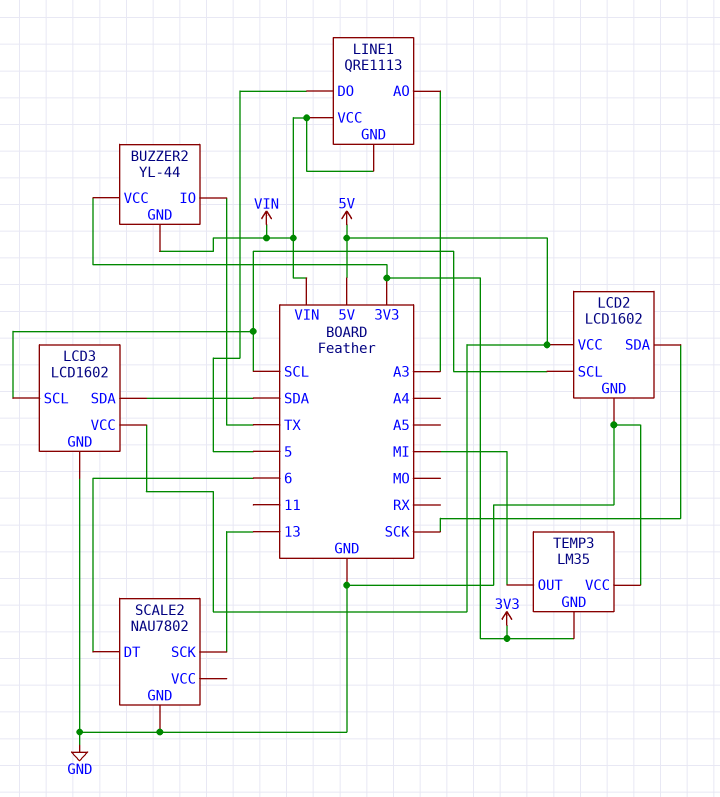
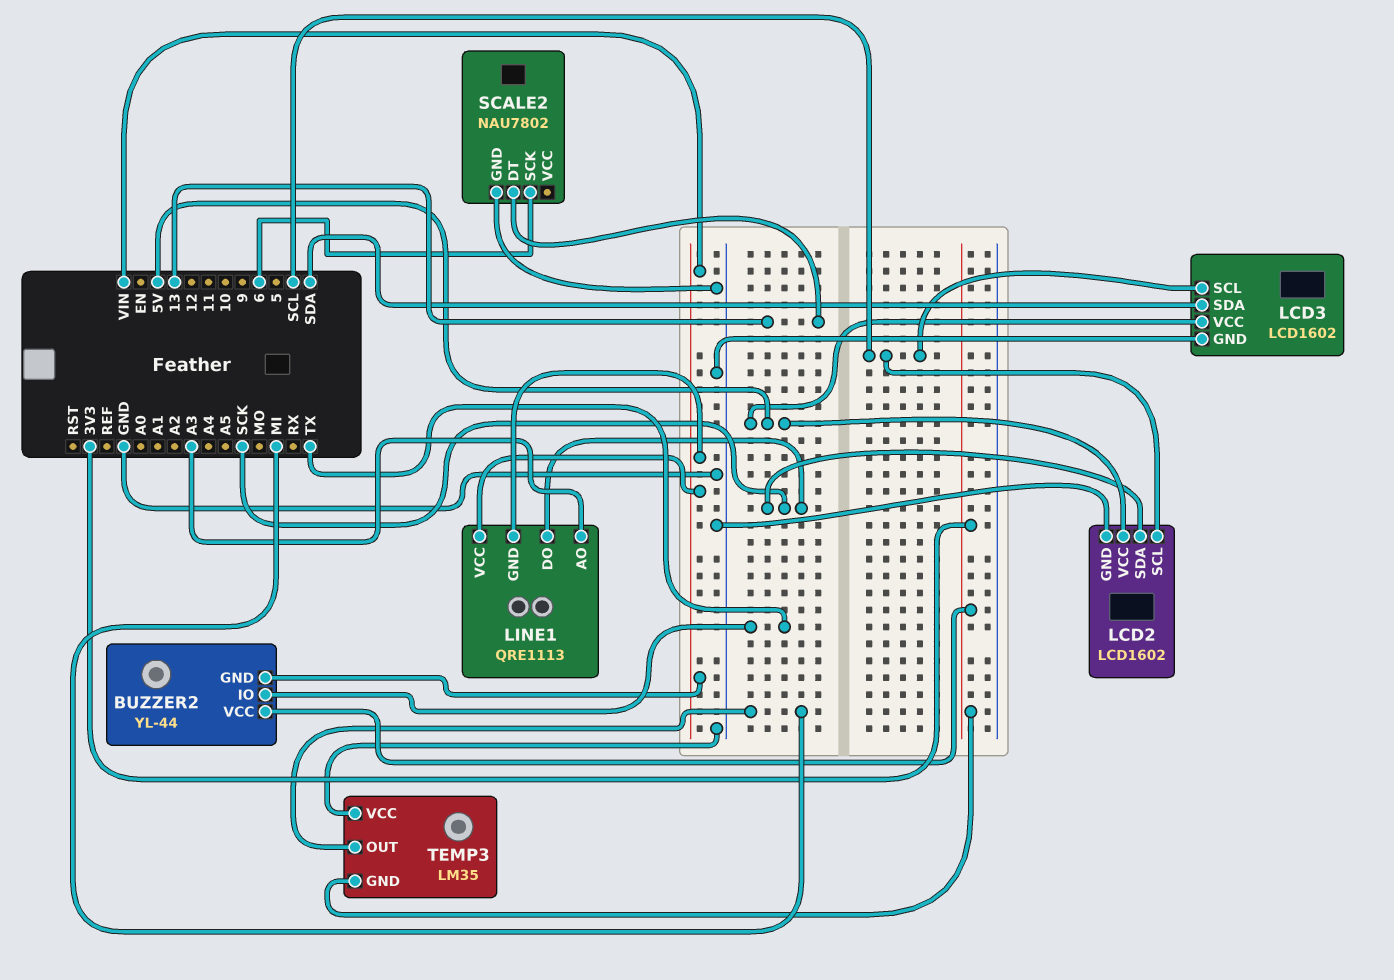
LINE1 pin DO: 5 -> SCK
SCALE2 pin DT: 6 -> 13
SCALE2 pin SCK: 13 -> 6

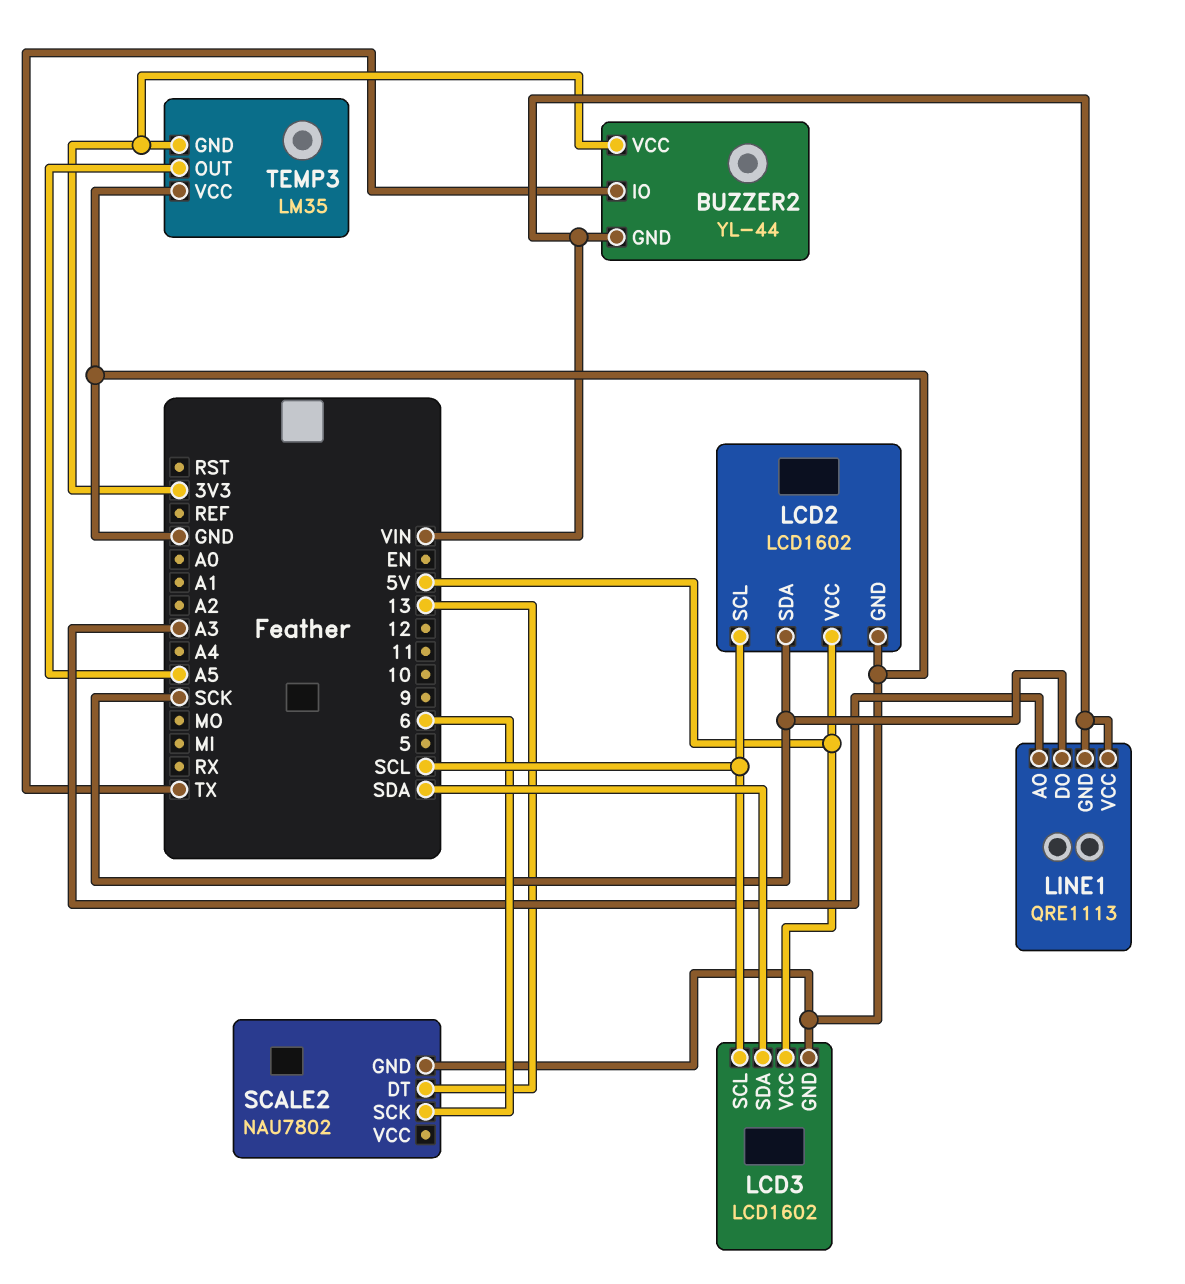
TEMP3 pin OUT: MI -> A5

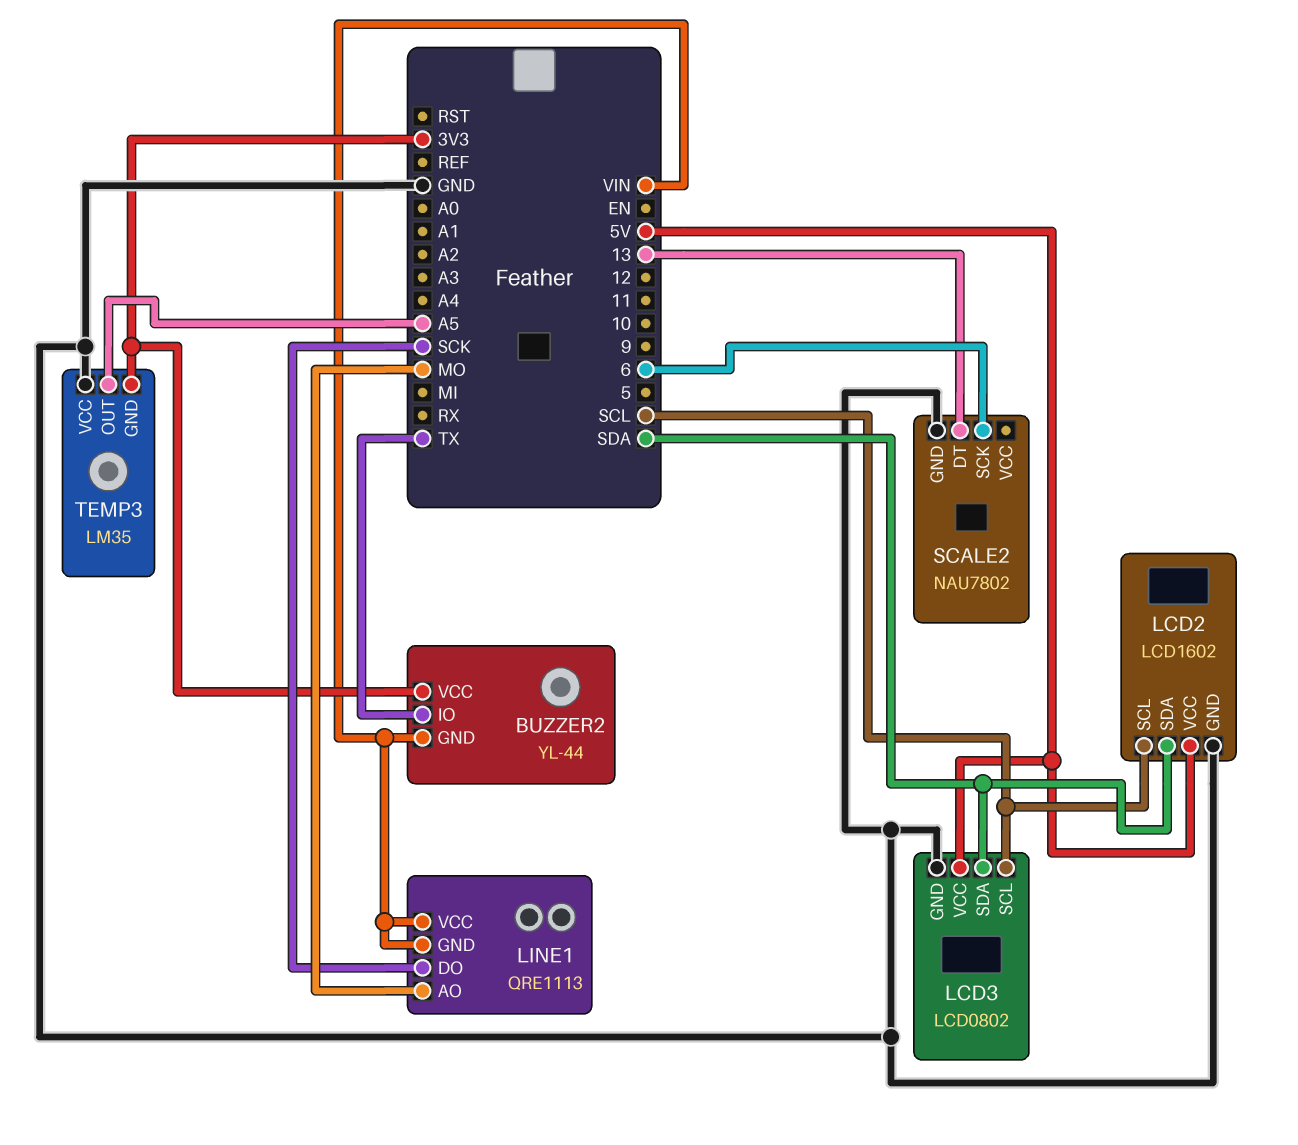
LCD2 pin SDA: SCK -> SDA
LCD3: LCD1602 -> LCD0802
LINE1 pin AO: A3 -> MO

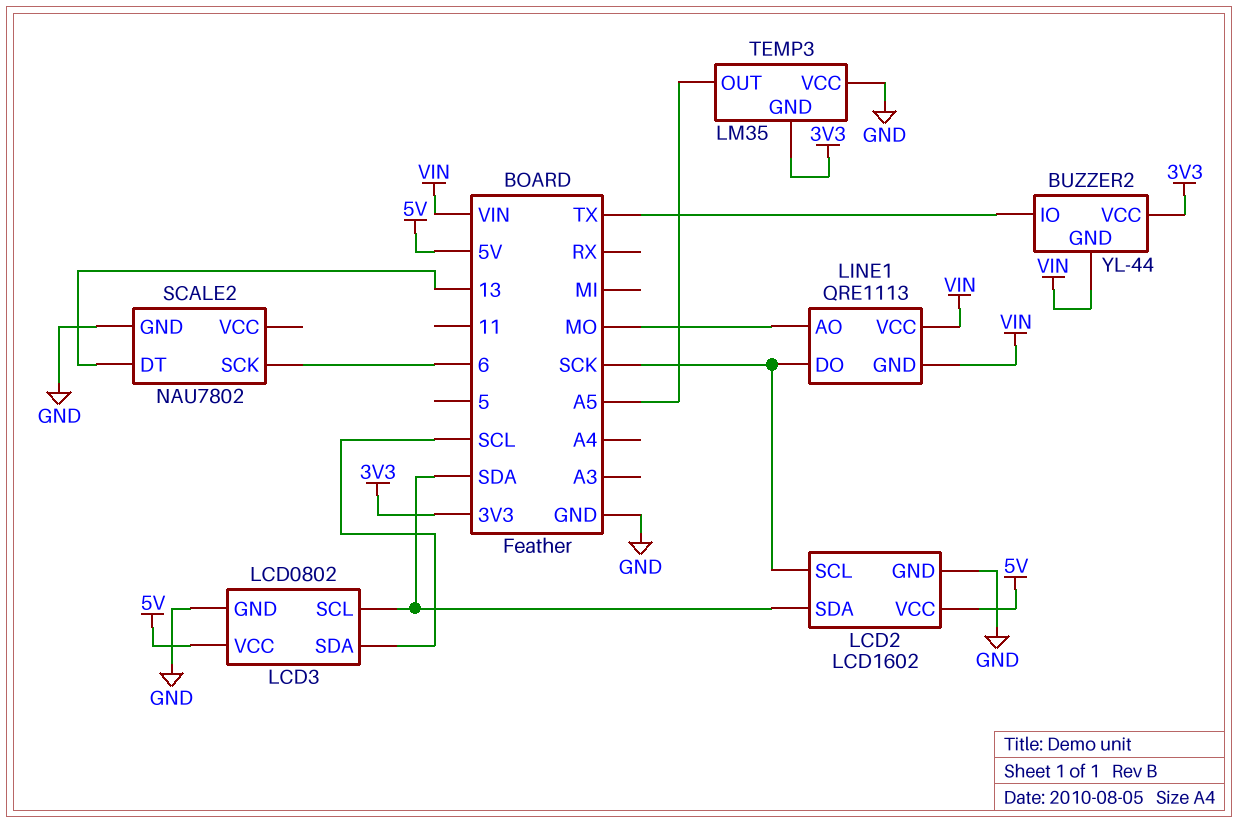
LCD2 pin SCL: SCL -> SCK
LCD3 pin SCL: SCL -> SDA
LCD3 pin SDA: SDA -> SCL

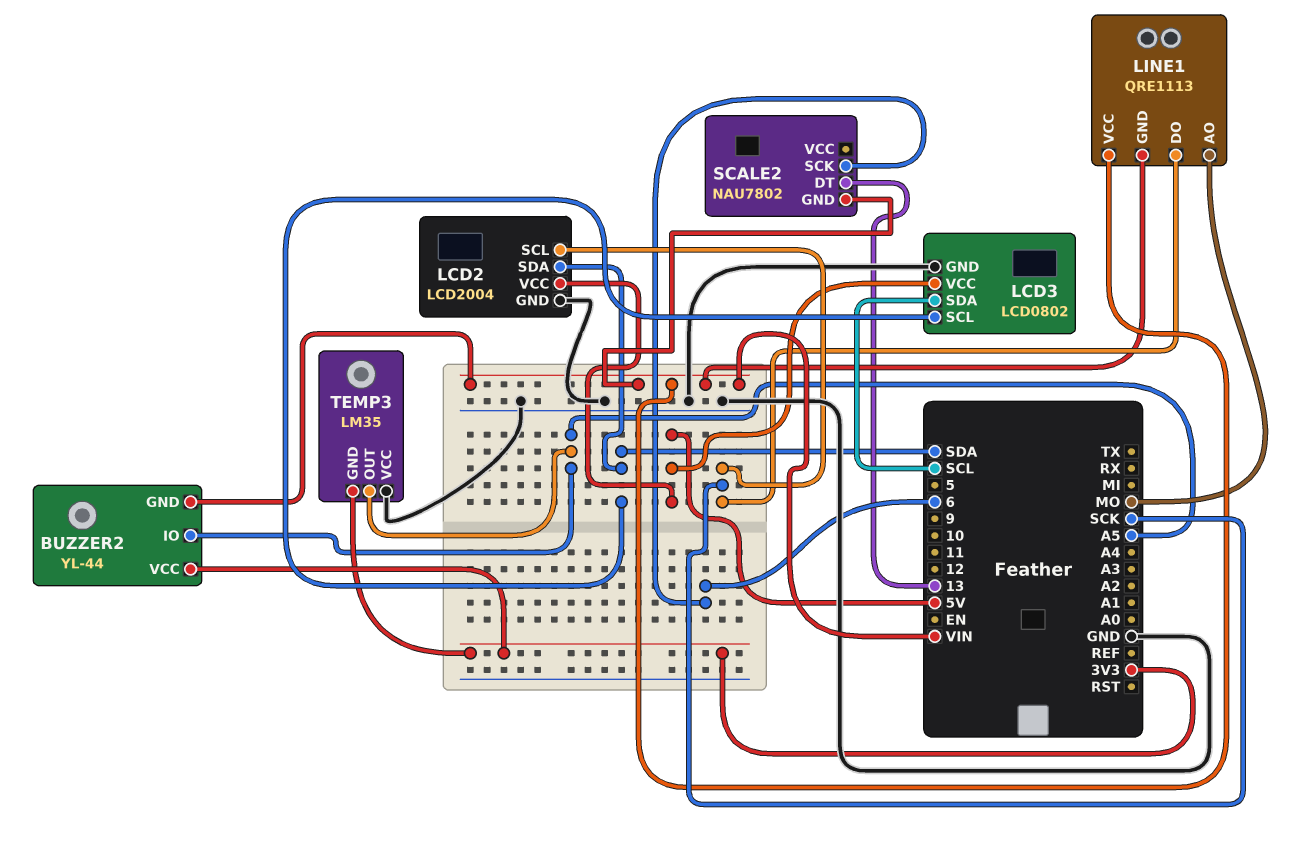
BUZZER2 pin IO: TX -> A5
LCD2: LCD1602 -> LCD2004
SCALE2 pin GND: GND -> VIN

